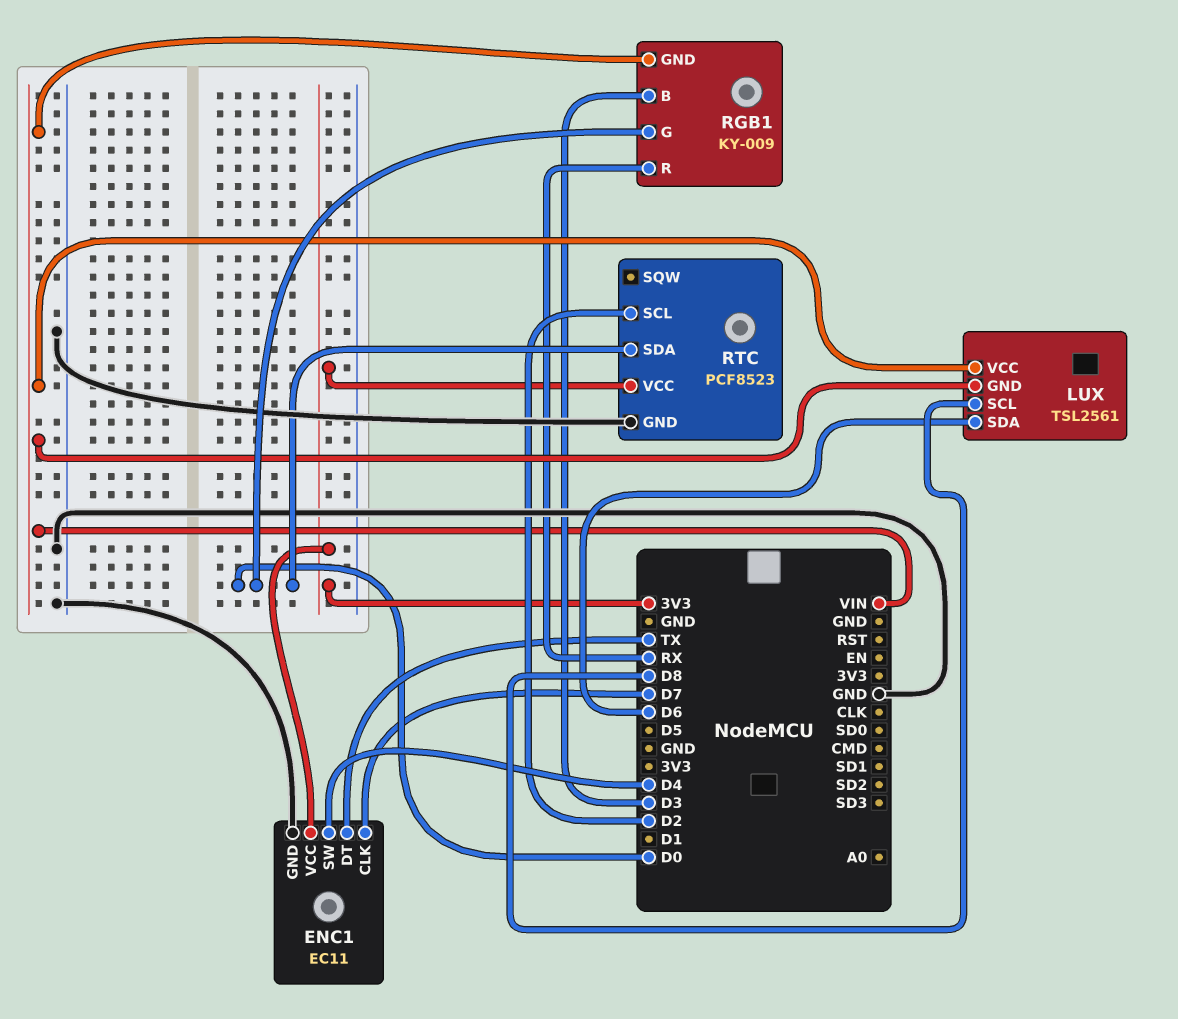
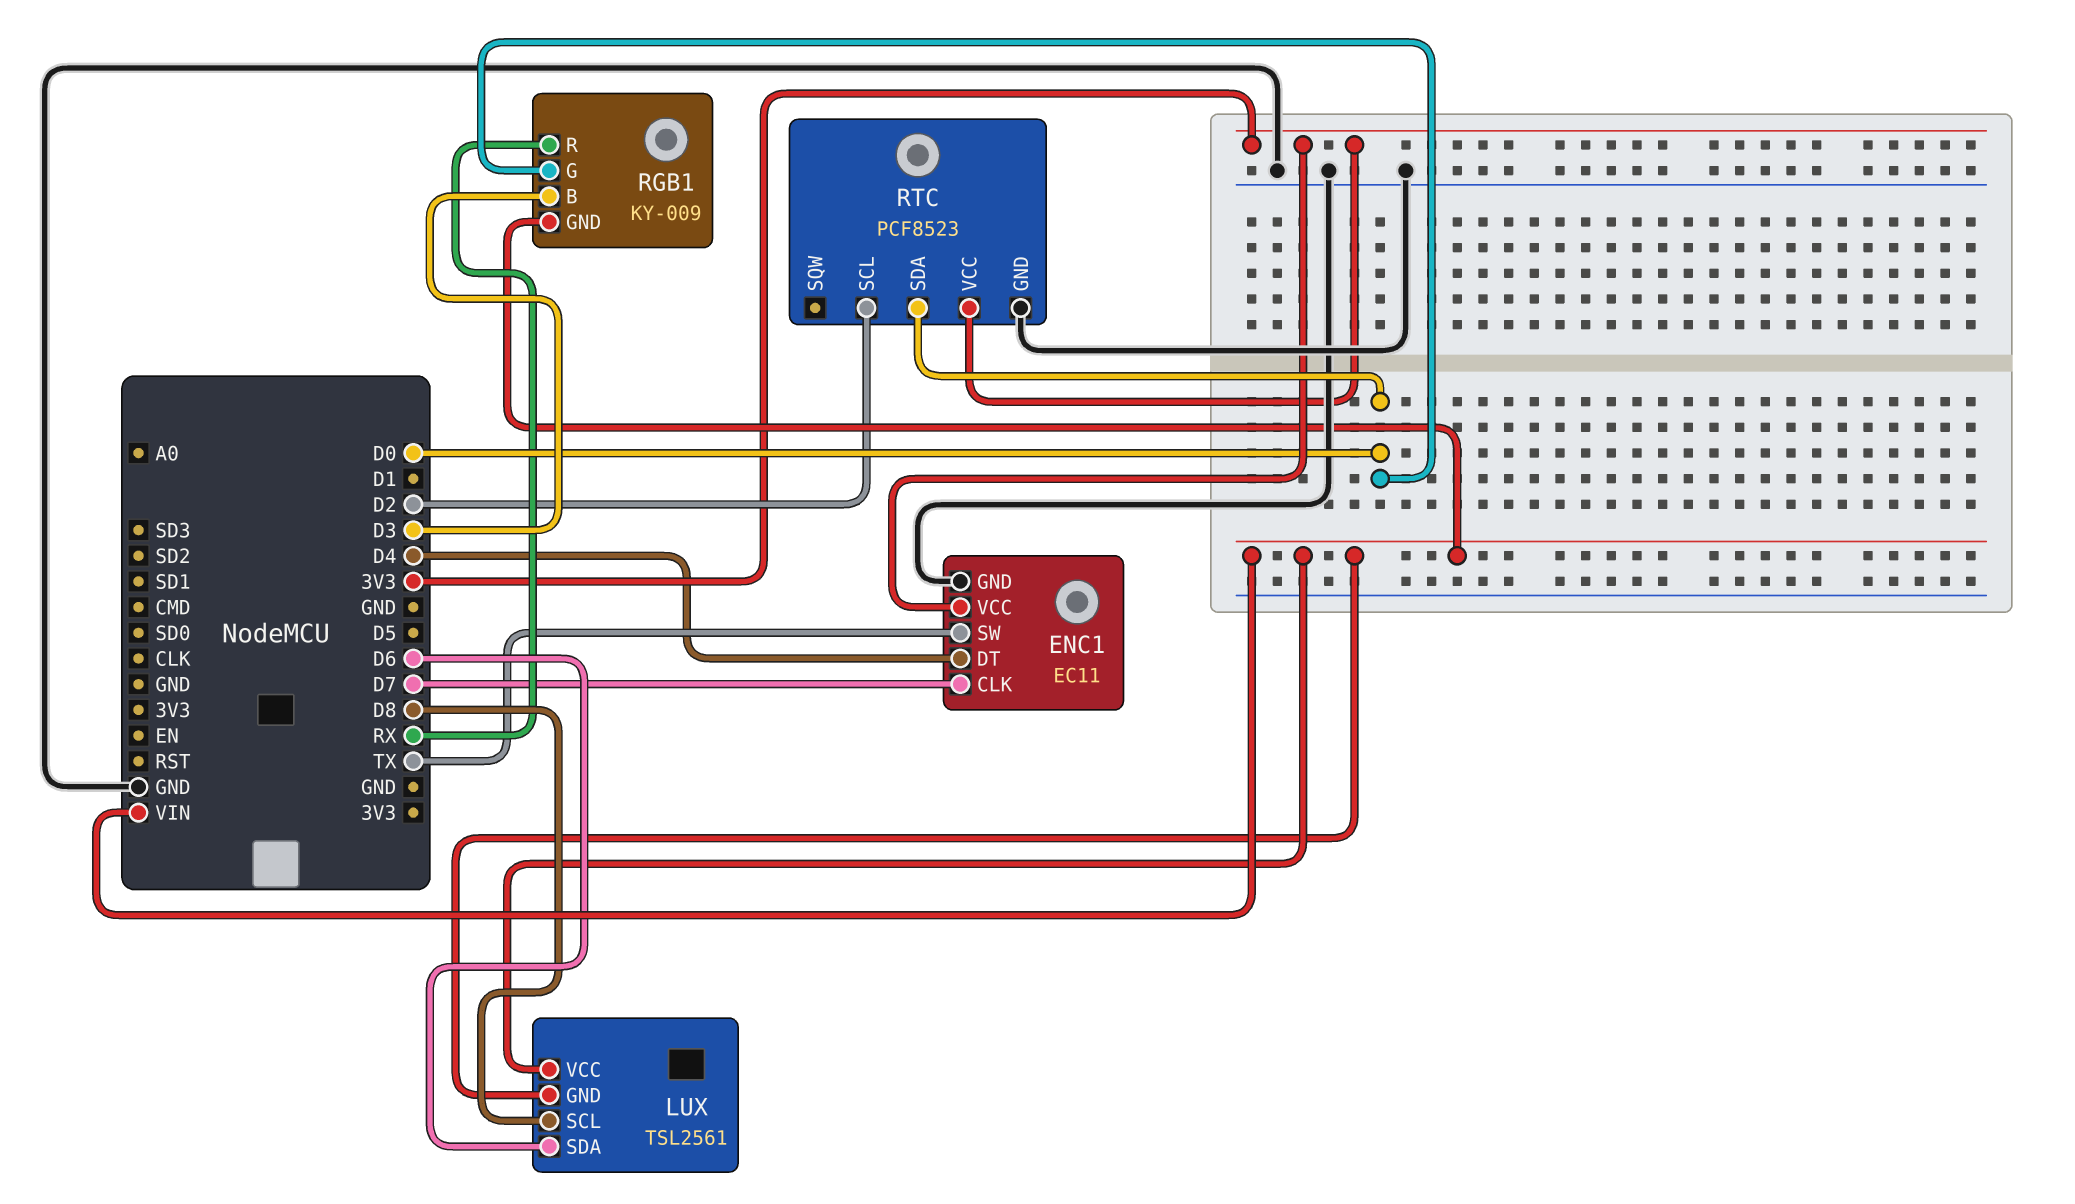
ENC1 pin DT: TX -> D4
ENC1 pin SW: D4 -> TX

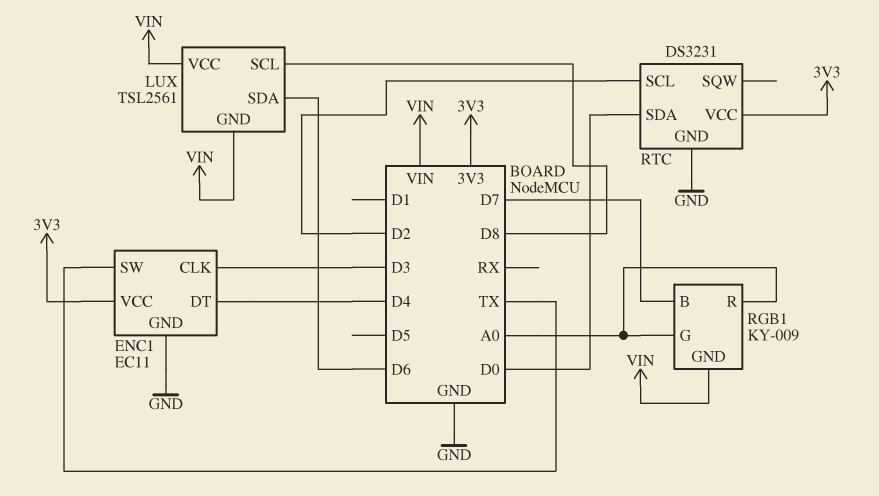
ENC1 pin CLK: D7 -> D3
RGB1 pin B: D3 -> D7
RGB1 pin G: D0 -> A0
RGB1 pin R: RX -> A0
RTC: PCF8523 -> DS3231

